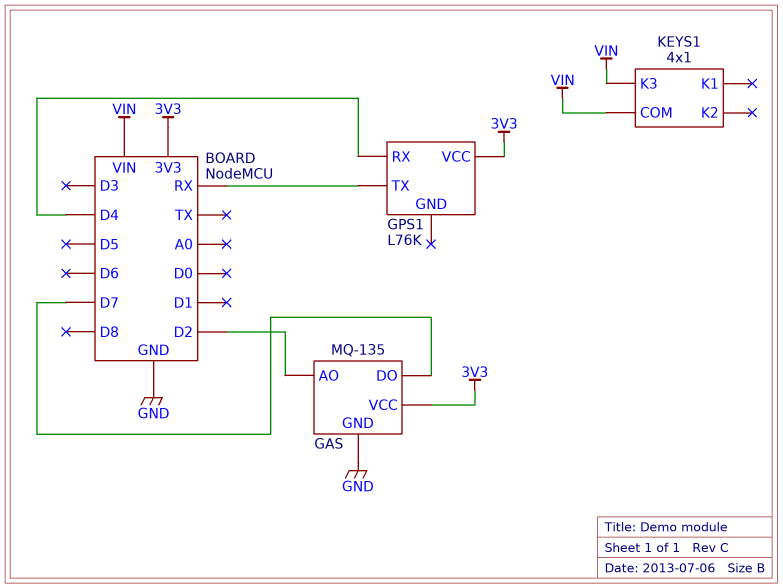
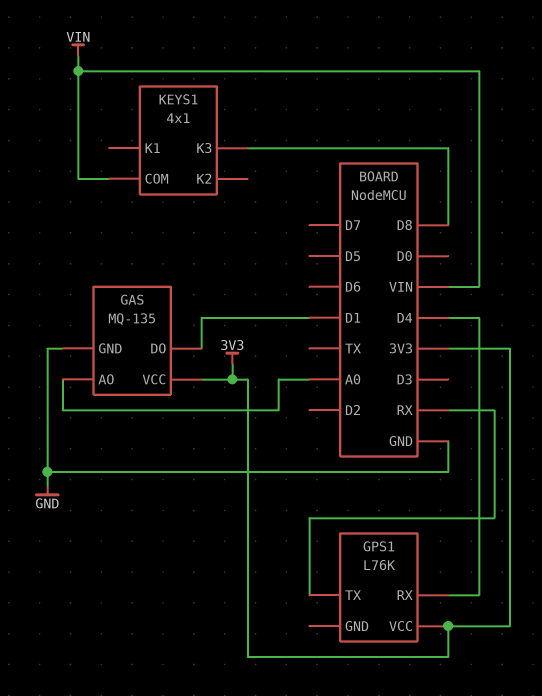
GAS pin AO: D2 -> A0
GAS pin DO: D7 -> D1
KEYS1 pin K3: VIN -> D8

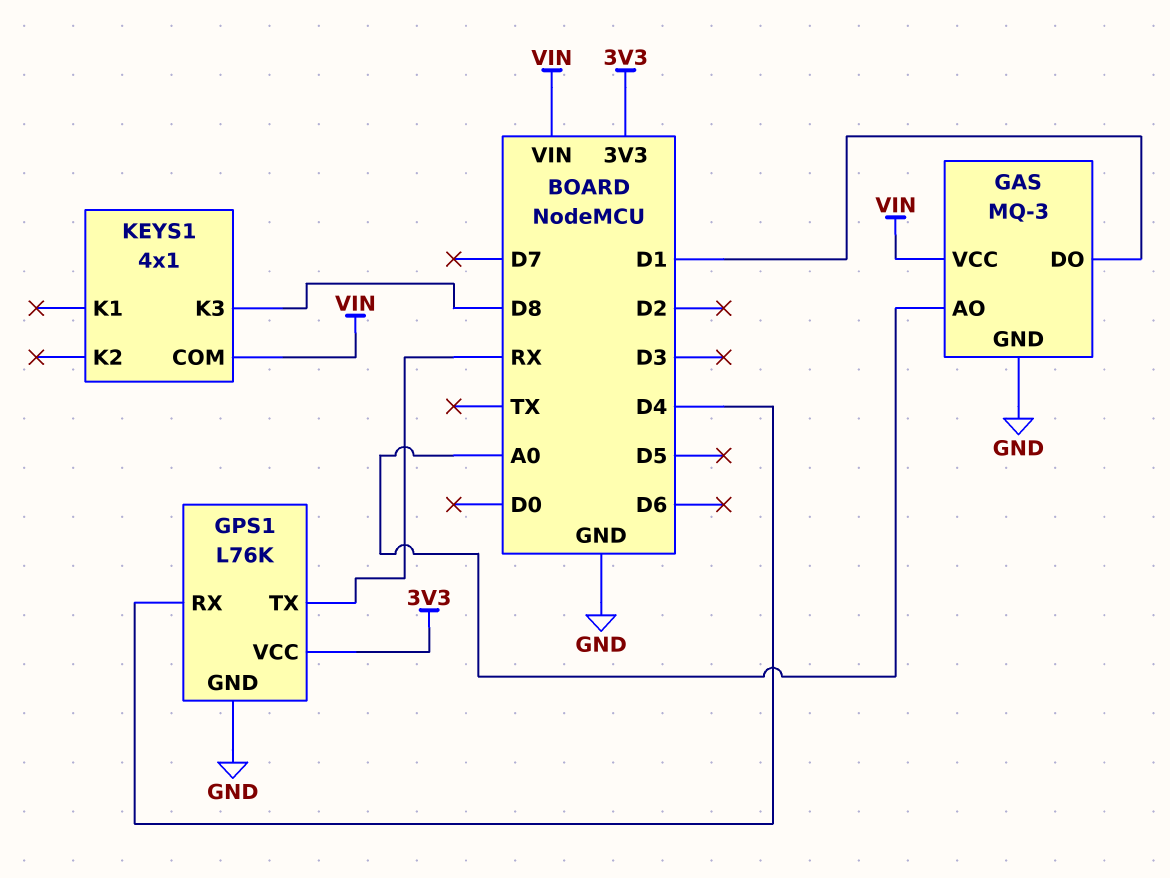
GAS: MQ-135 -> MQ-3
GAS pin VCC: 3V3 -> VIN
GPS1 pin GND: none -> GND

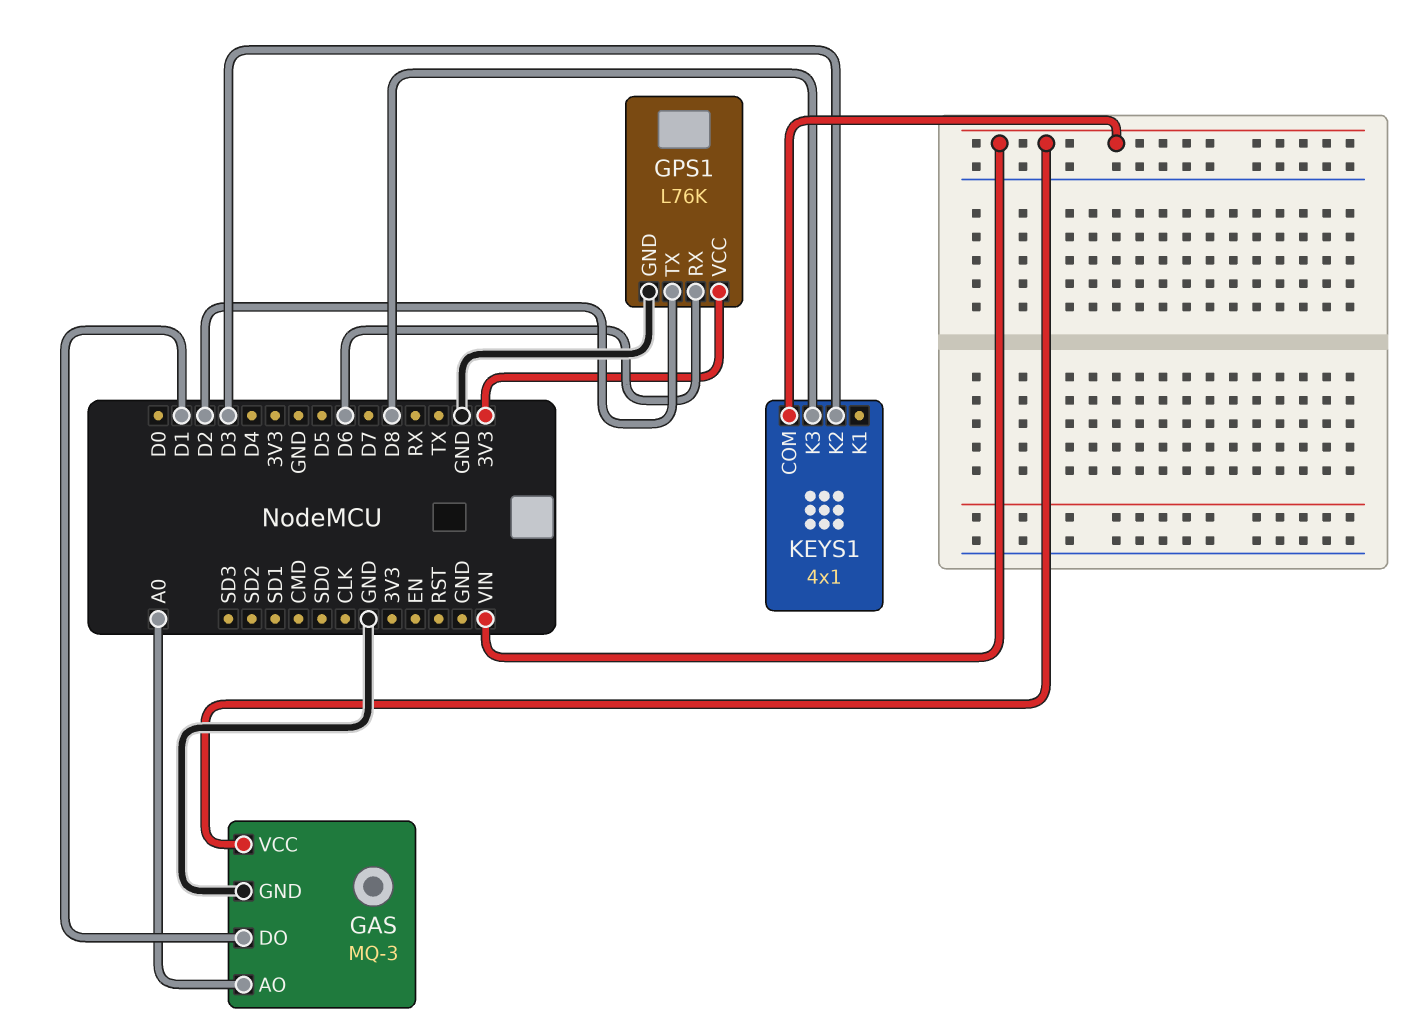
GPS1 pin RX: D4 -> D6
GPS1 pin TX: RX -> D2
KEYS1 pin K2: none -> D3

